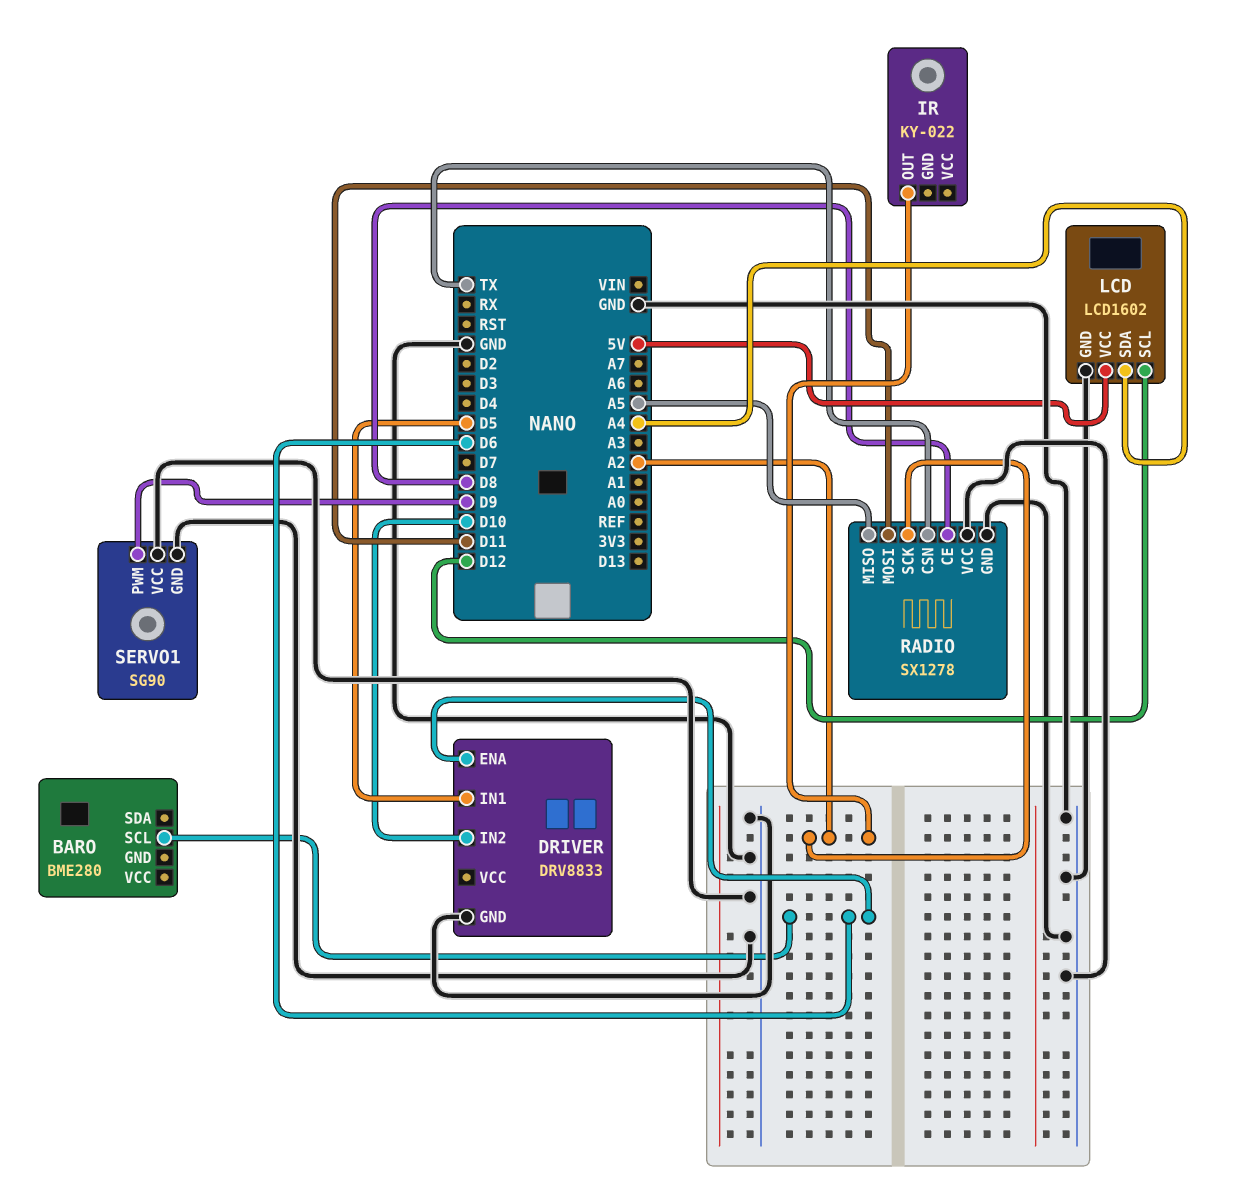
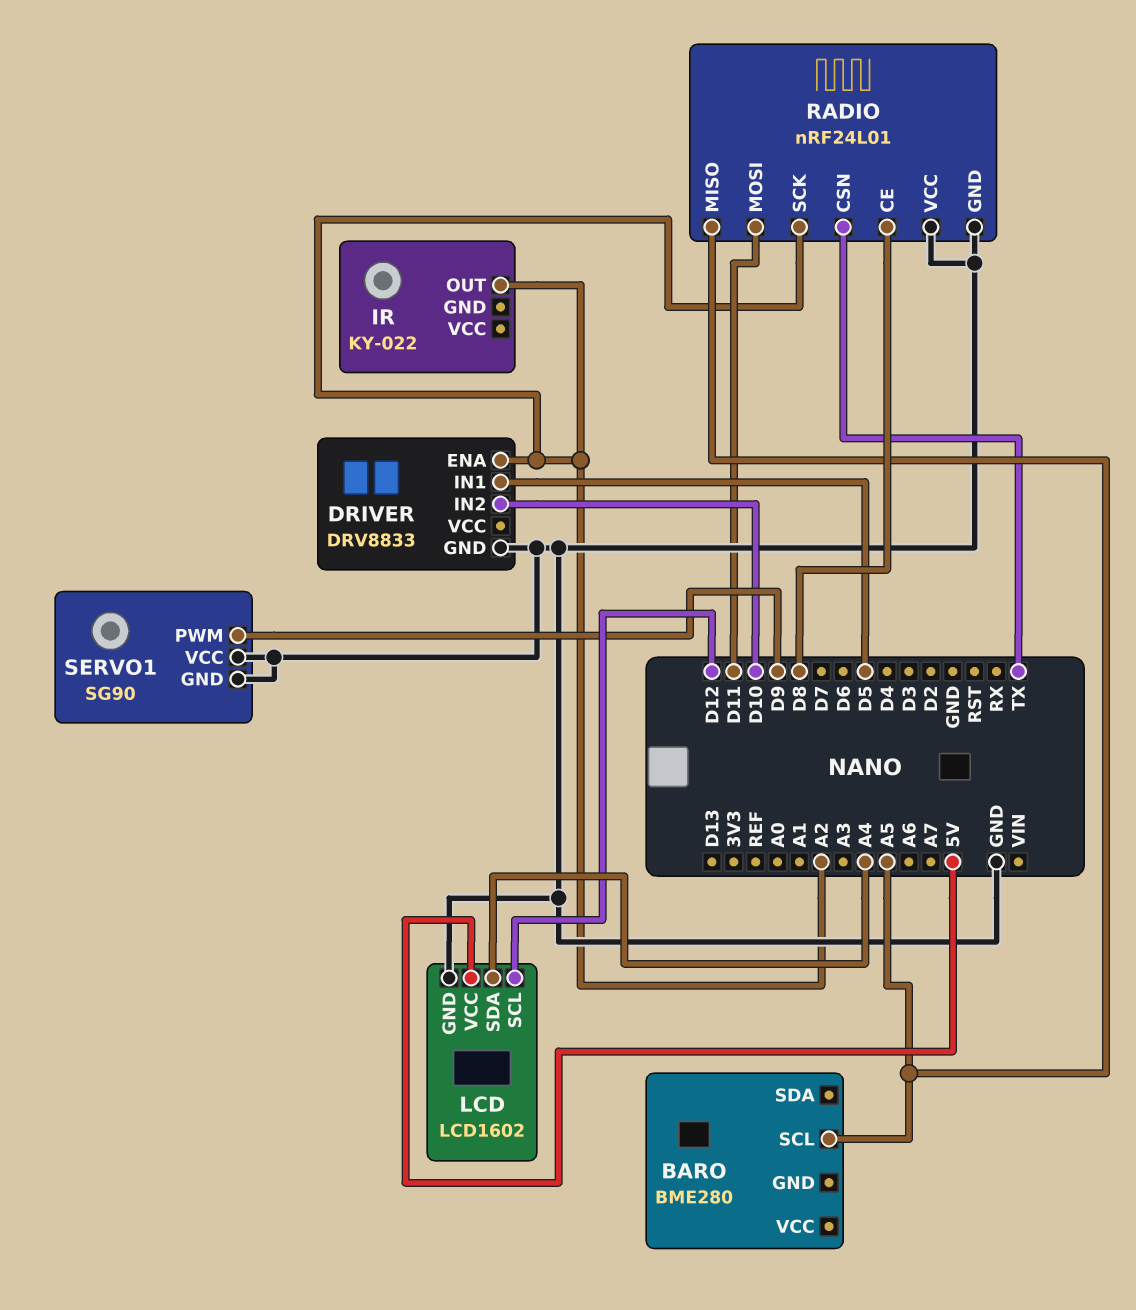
BARO pin SCL: D6 -> A5
DRIVER pin ENA: D6 -> A2
RADIO: SX1278 -> nRF24L01

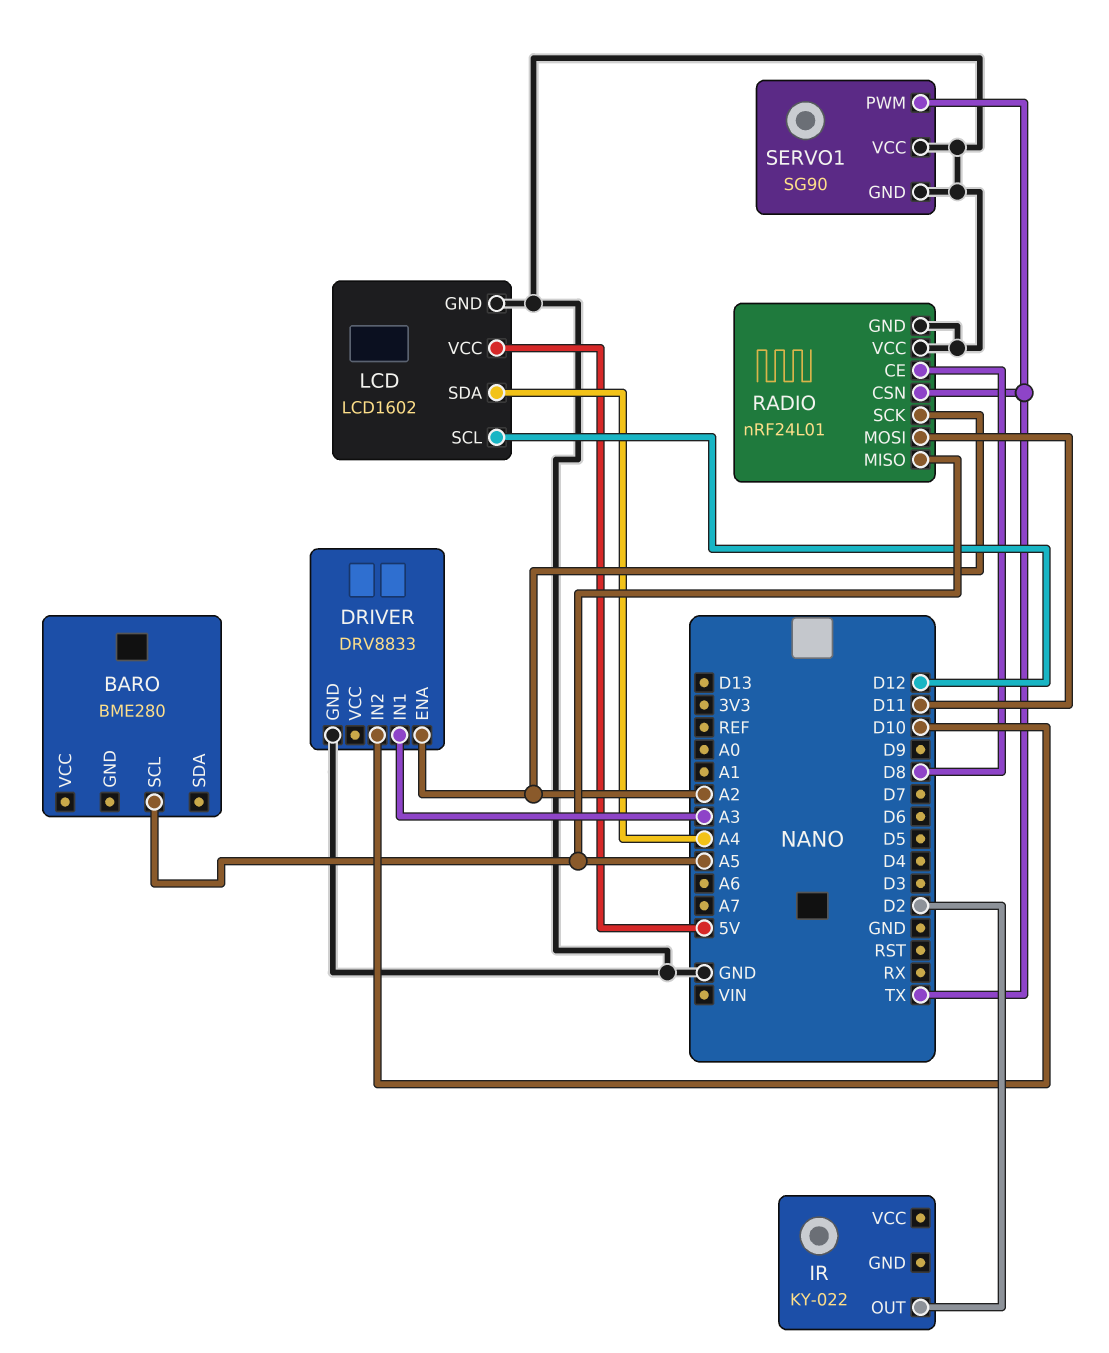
DRIVER pin IN1: D5 -> A3
IR pin OUT: A2 -> D2
SERVO1 pin PWM: D9 -> TX

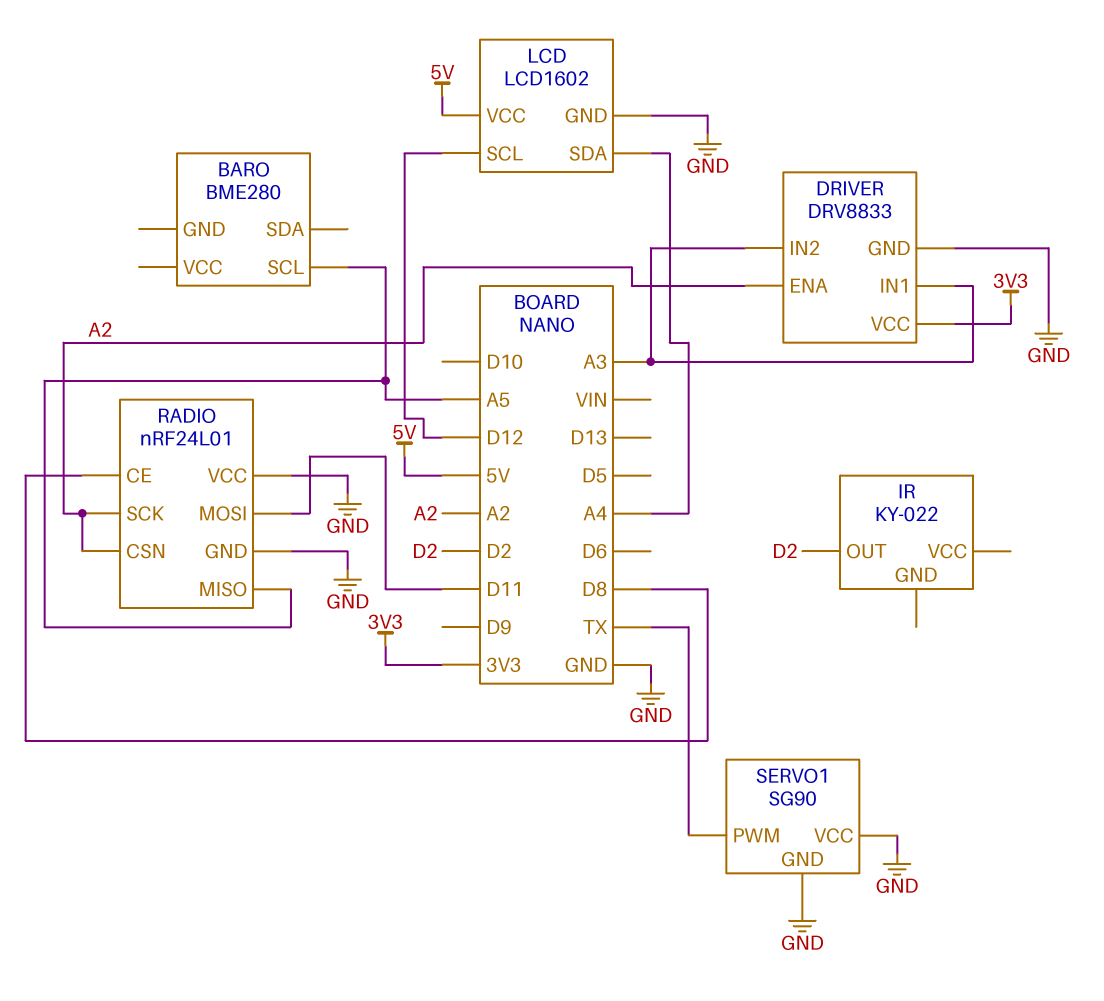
DRIVER pin IN2: D10 -> A3
DRIVER pin VCC: none -> 3V3
RADIO pin CSN: TX -> A2

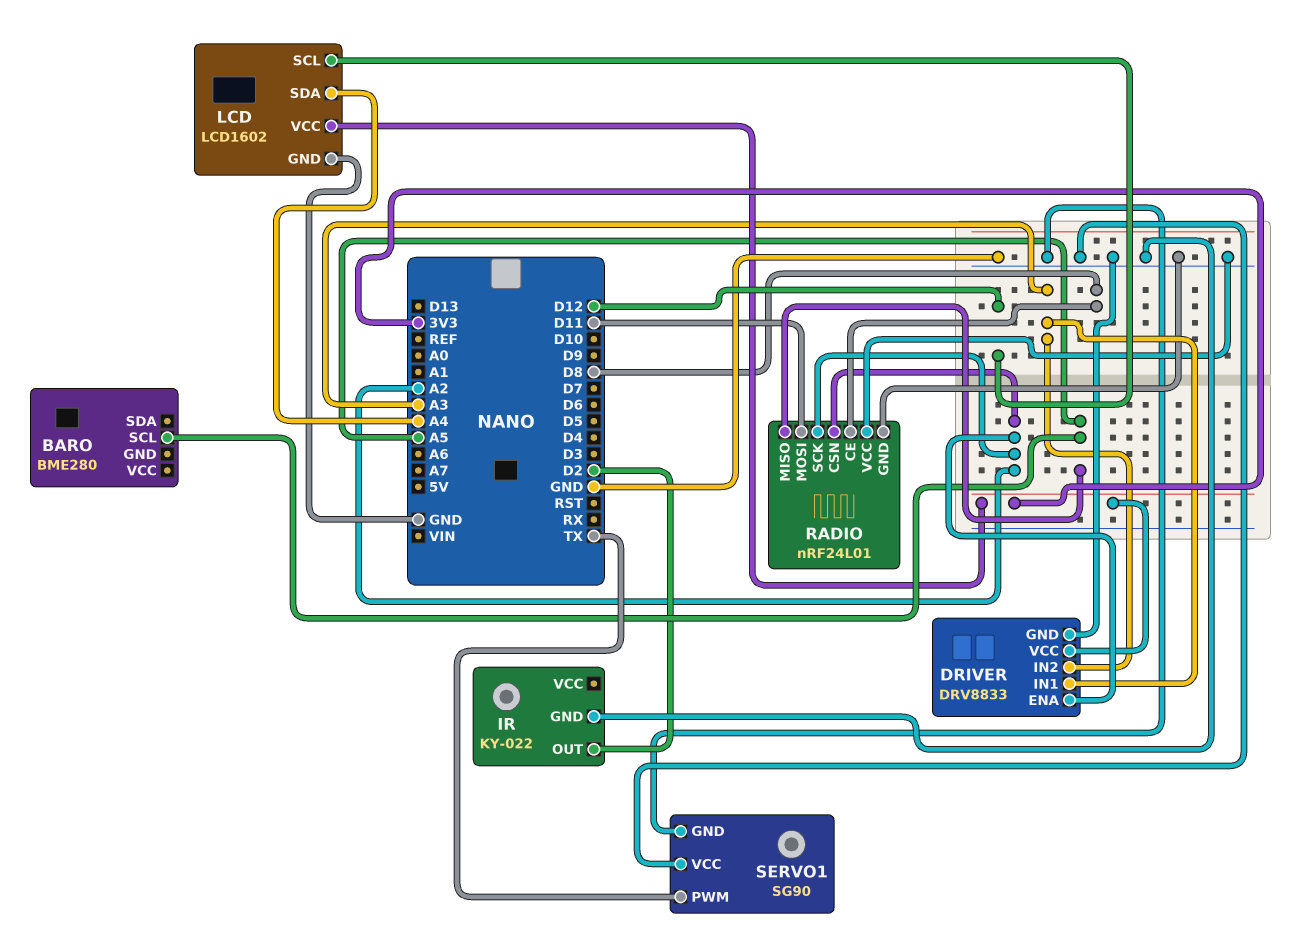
IR pin GND: none -> GND
LCD pin VCC: 5V -> 3V3

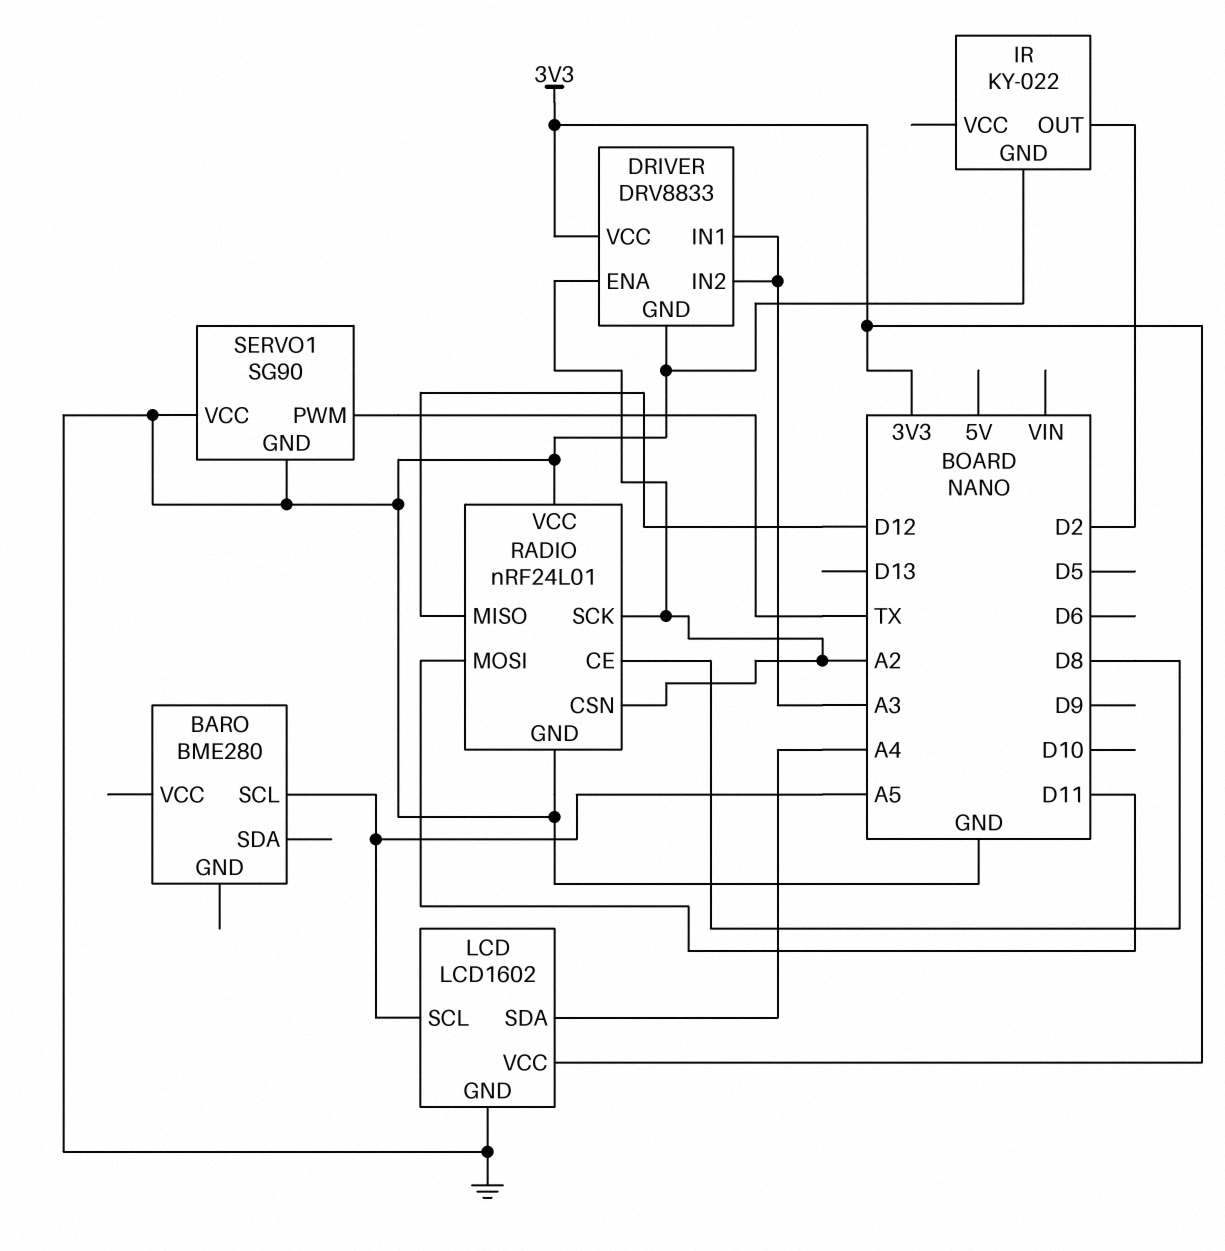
LCD pin SCL: D12 -> A5
RADIO pin MISO: A5 -> D12

